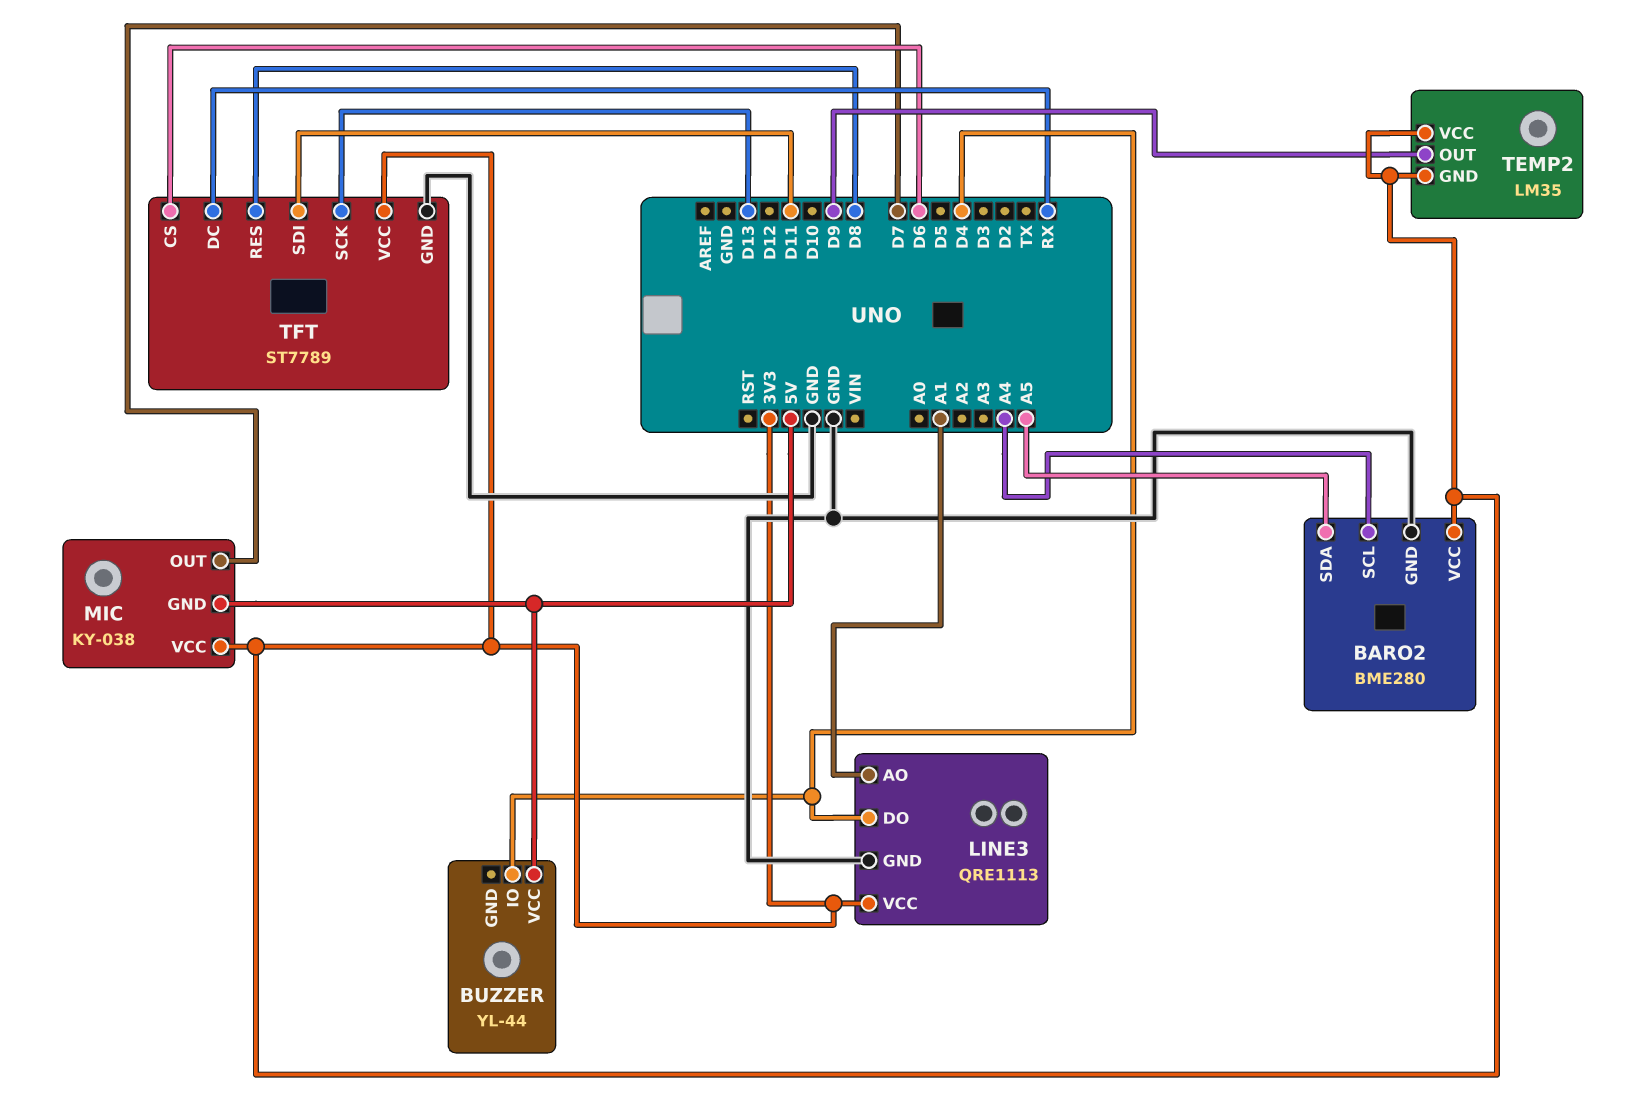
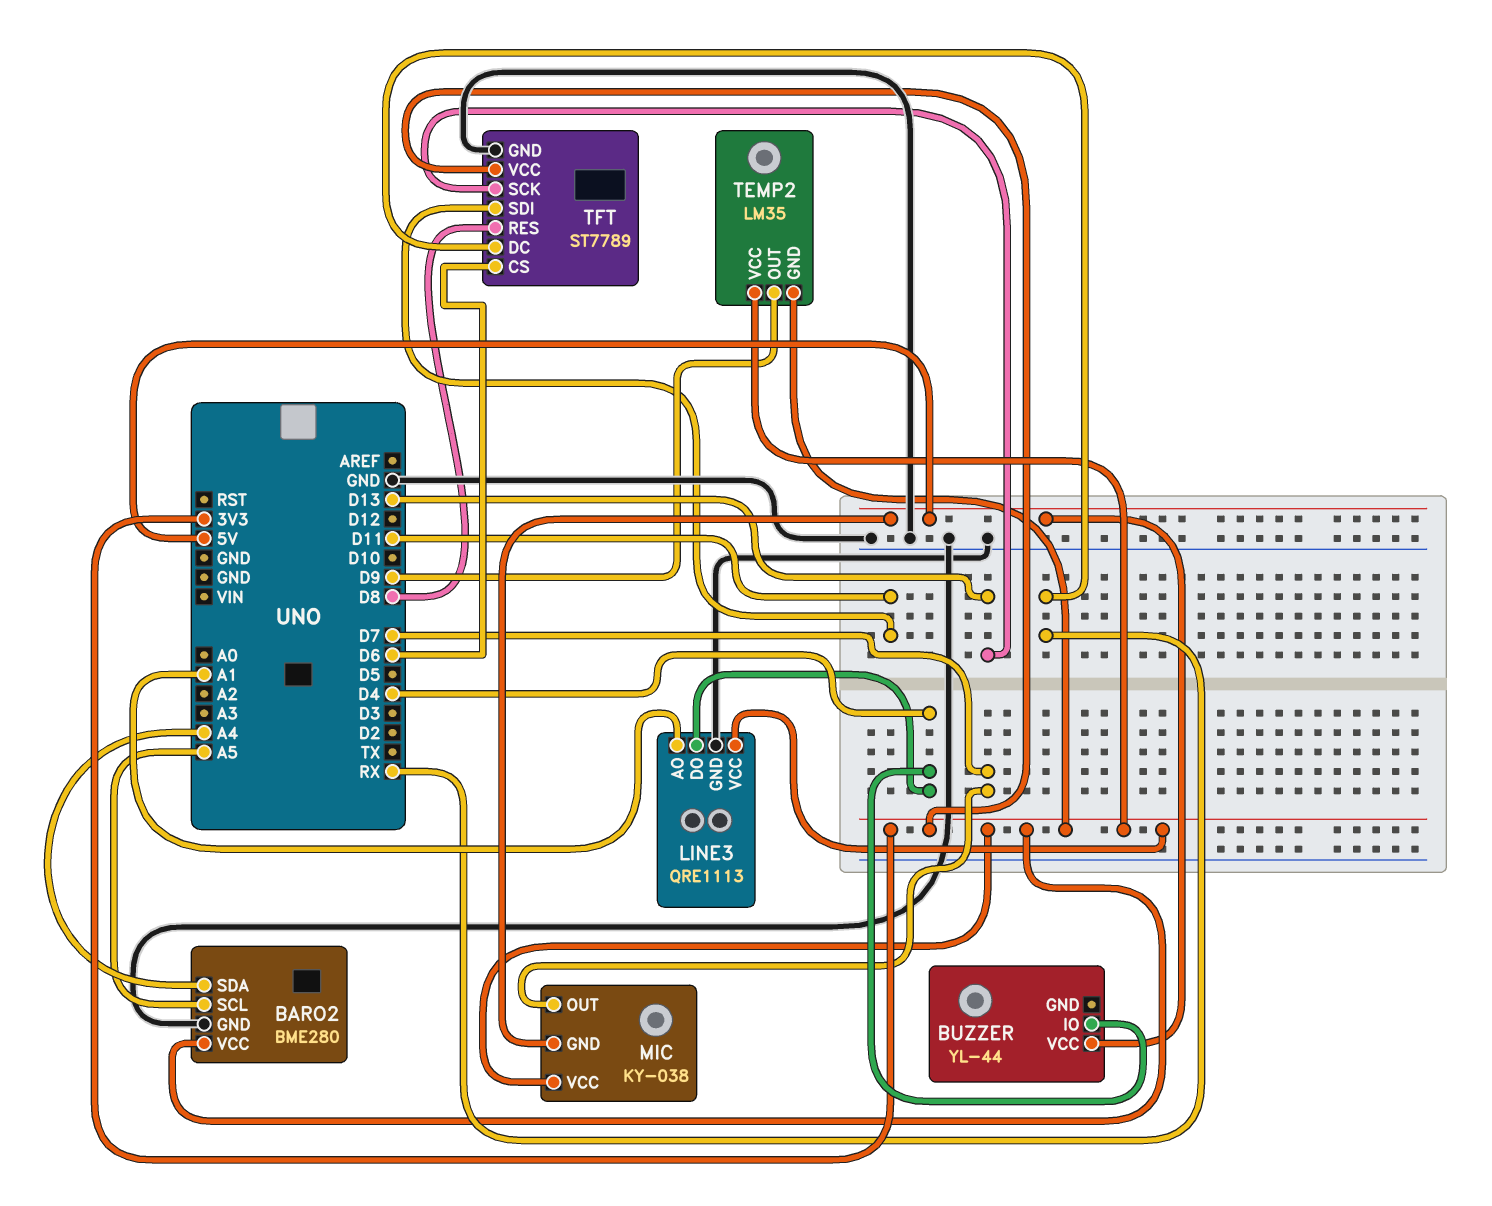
BARO2 pin SCL: A4 -> A5
BARO2 pin SDA: A5 -> A4

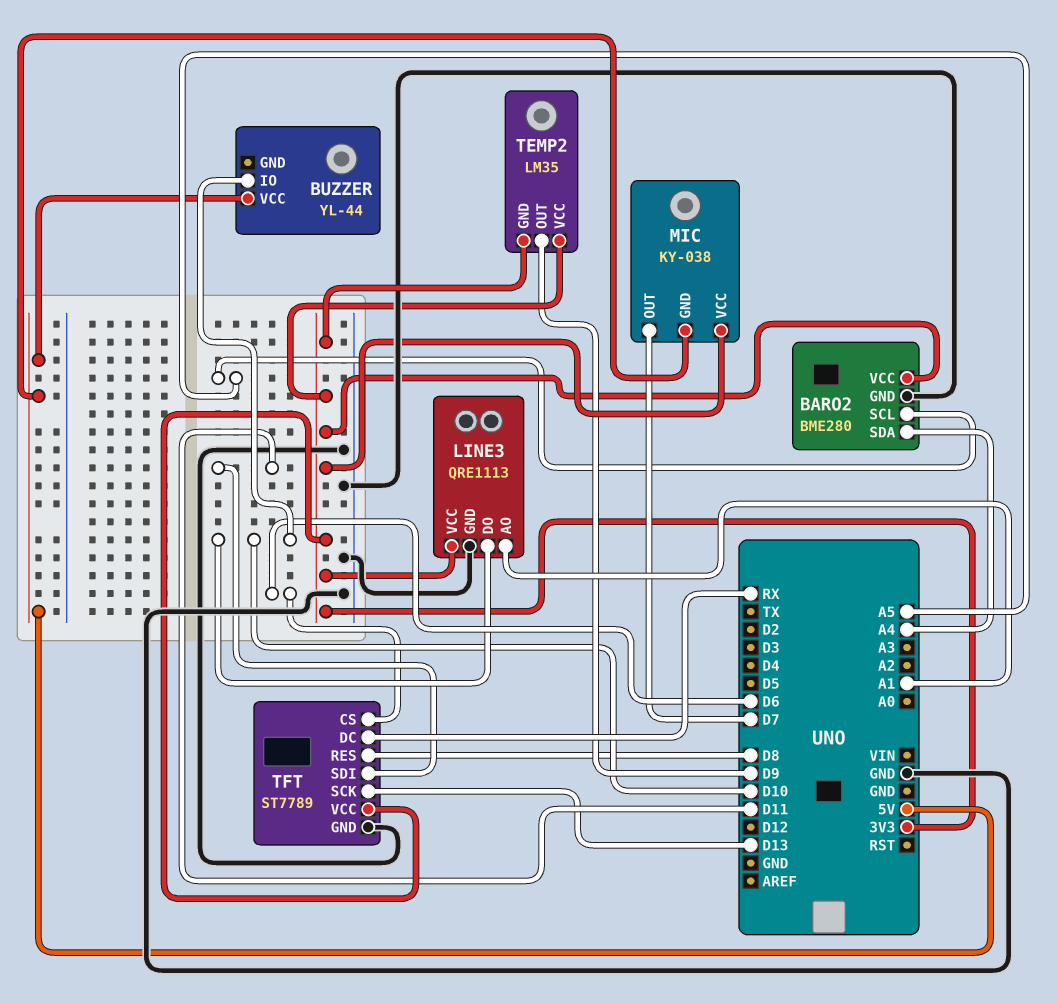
BUZZER pin IO: D4 -> D10
LINE3 pin DO: D4 -> D10

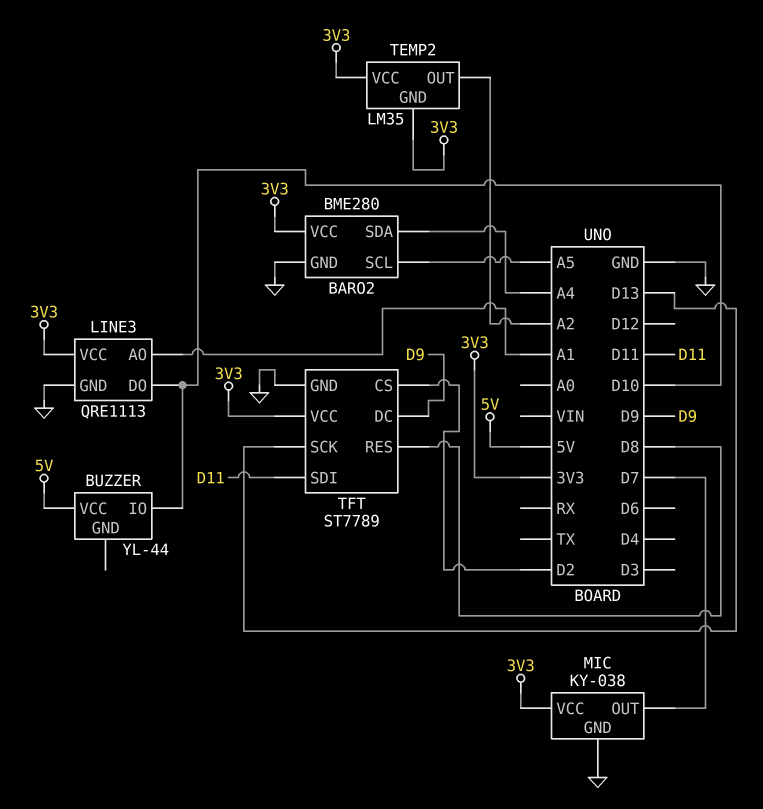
MIC pin GND: 5V -> GND
TEMP2 pin OUT: D9 -> A2
TFT pin CS: D6 -> D2
TFT pin DC: RX -> D9

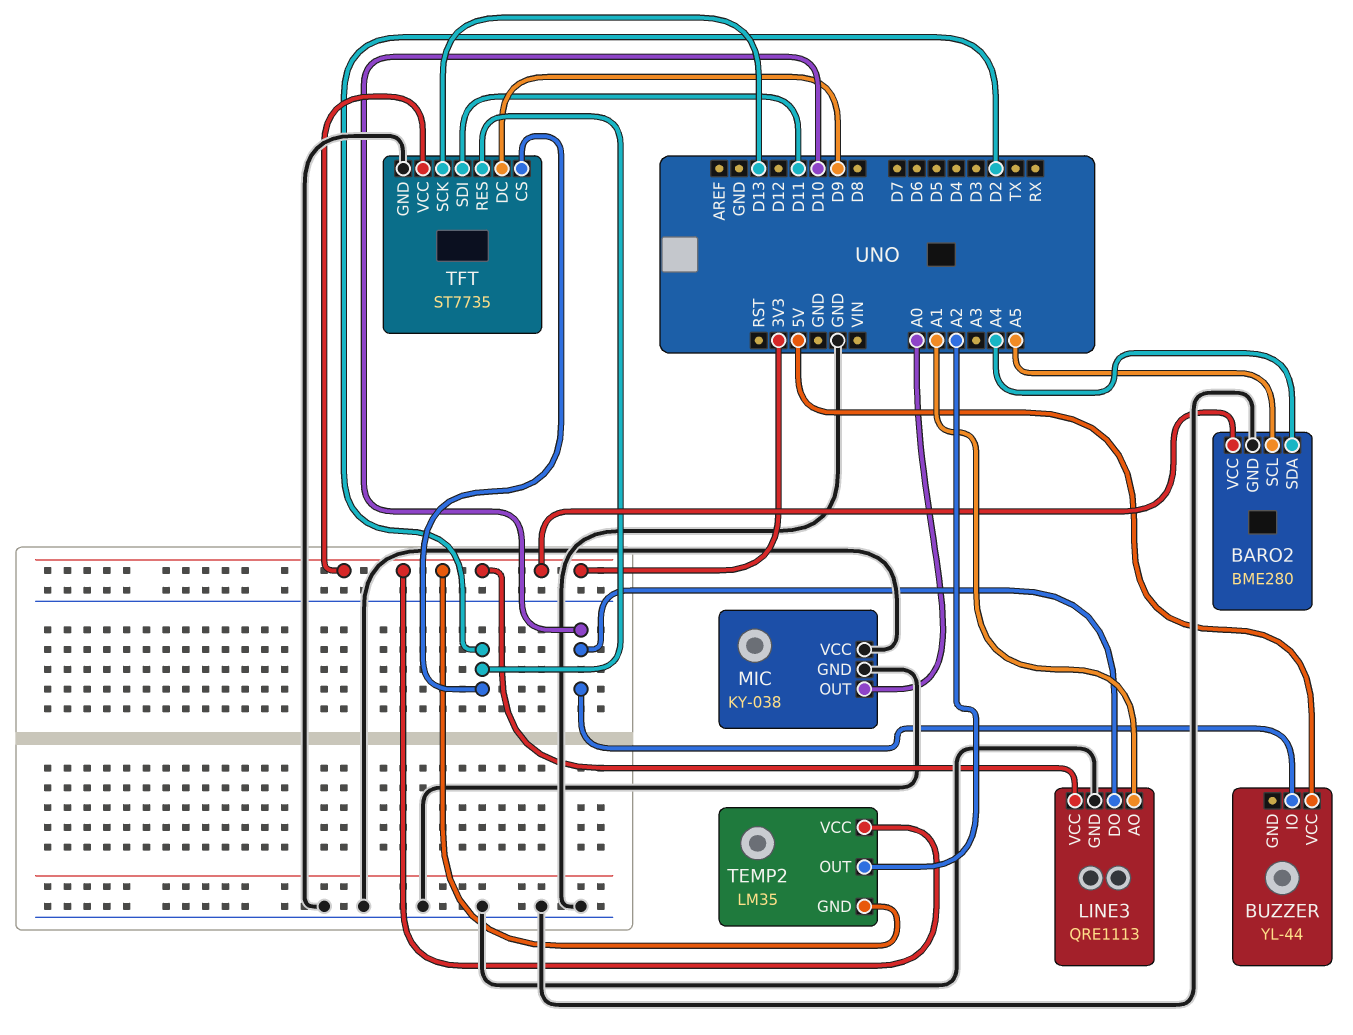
MIC pin OUT: D7 -> A0
MIC pin VCC: 3V3 -> GND
TFT: ST7789 -> ST7735
TFT pin RES: D8 -> D2

